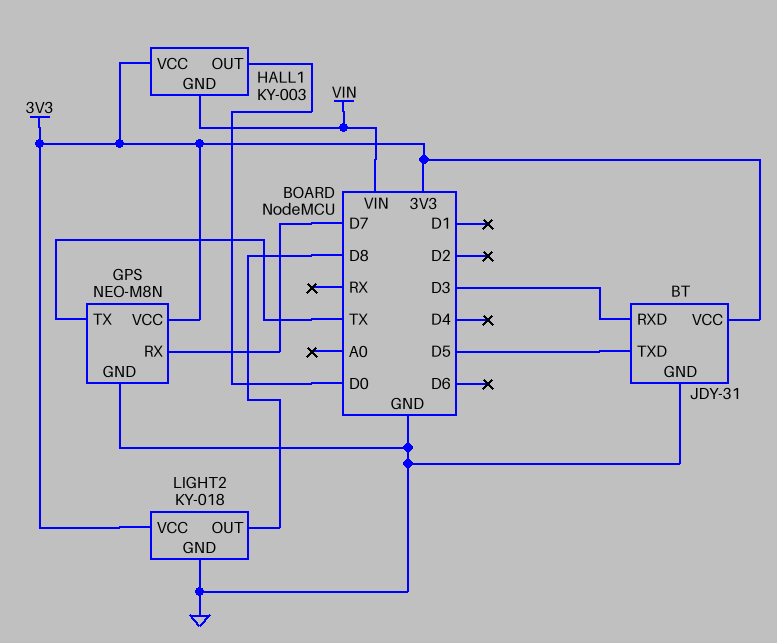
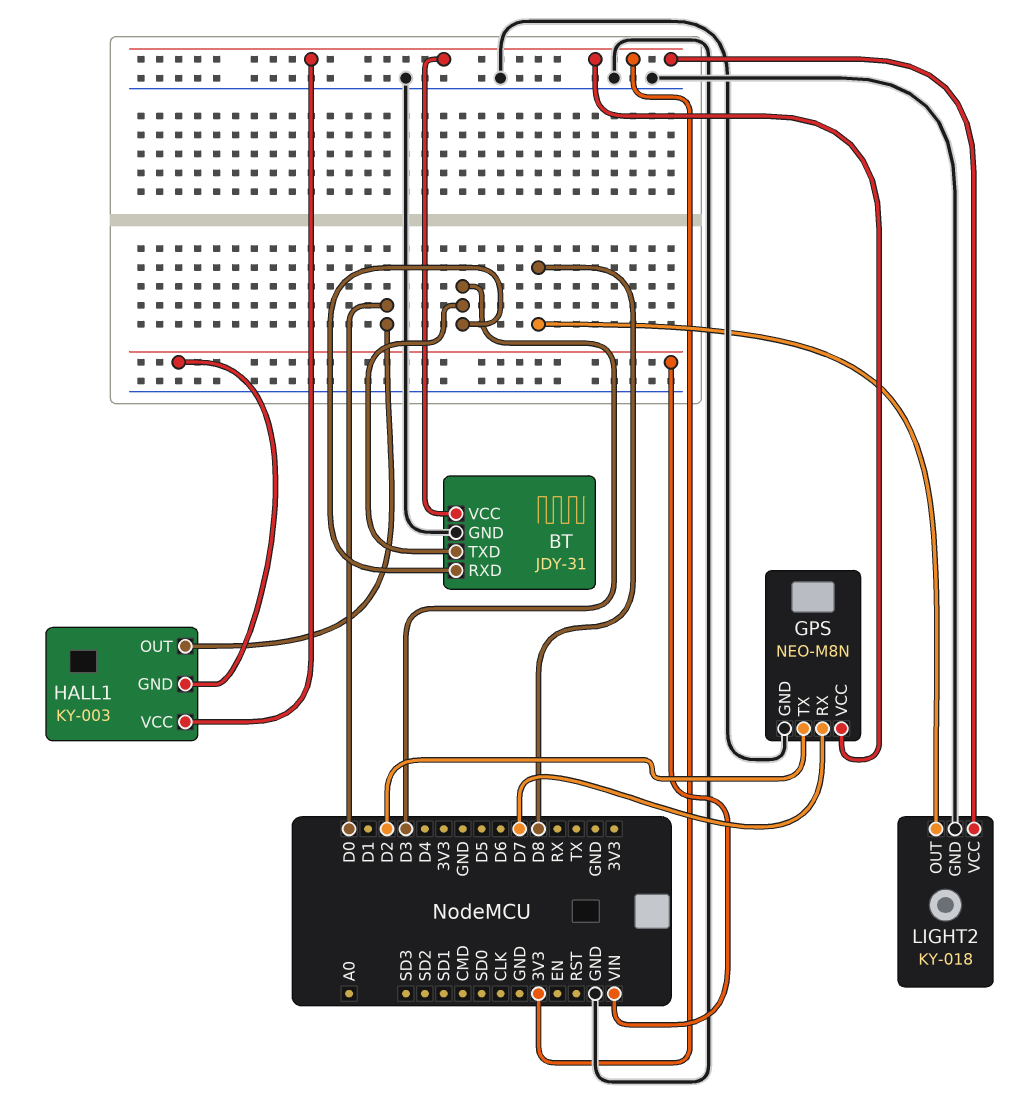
BT pin TXD: D5 -> D3
GPS pin TX: TX -> D2

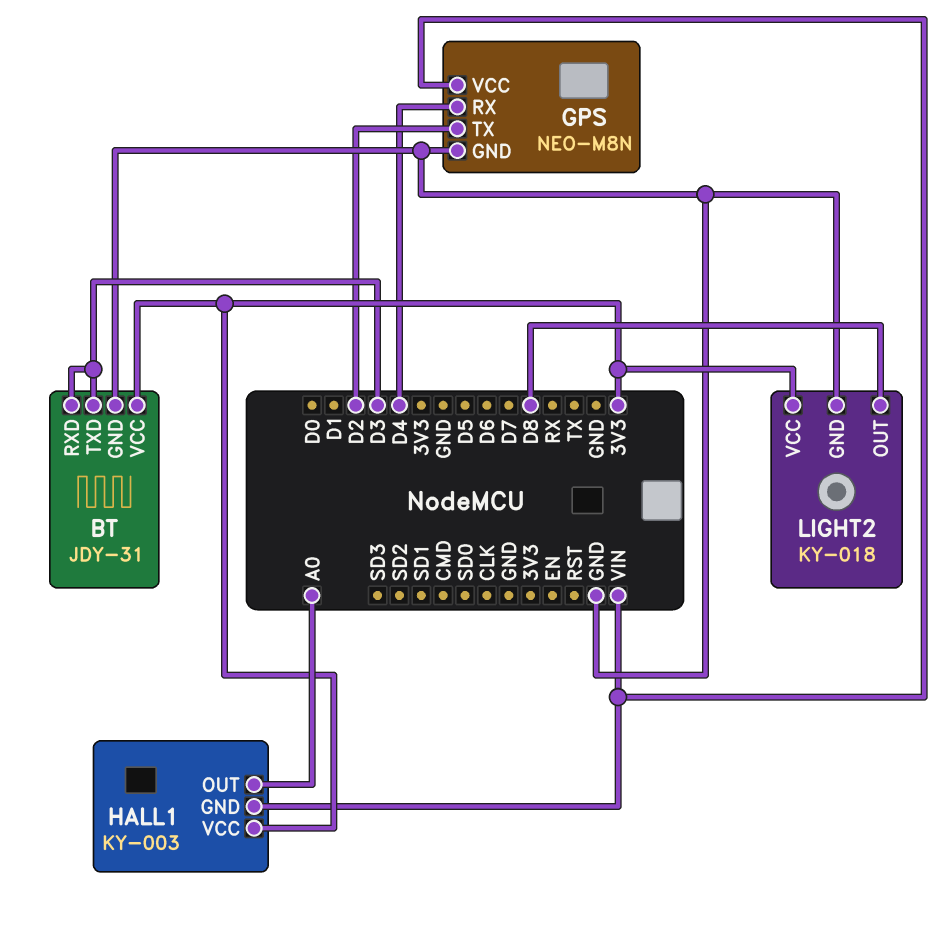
GPS pin RX: D7 -> D4
GPS pin VCC: 3V3 -> VIN
HALL1 pin OUT: D0 -> A0

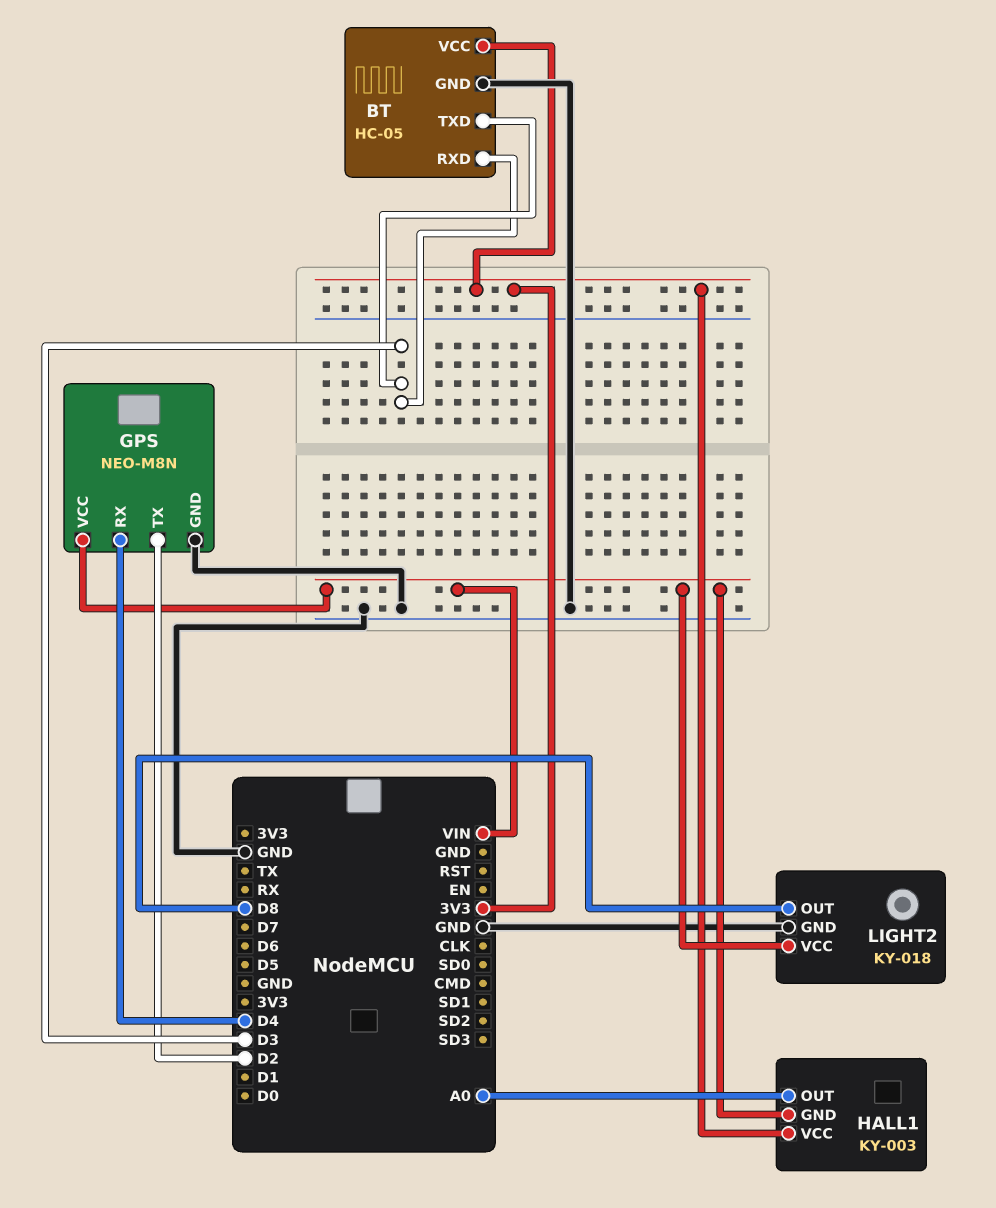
BT: JDY-31 -> HC-05
LIGHT2 pin VCC: 3V3 -> VIN

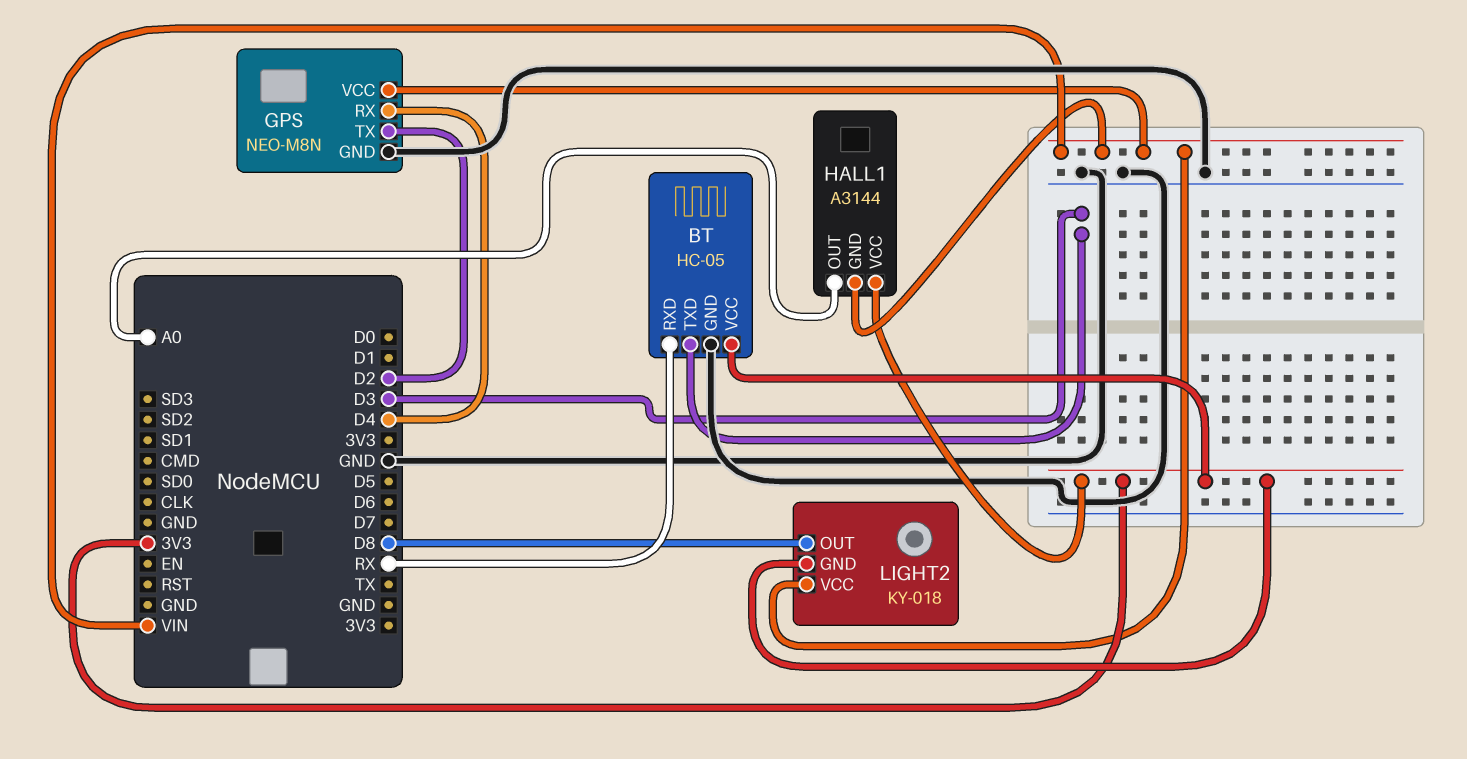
BT pin RXD: D3 -> RX
HALL1: KY-003 -> A3144
LIGHT2 pin GND: GND -> 3V3

